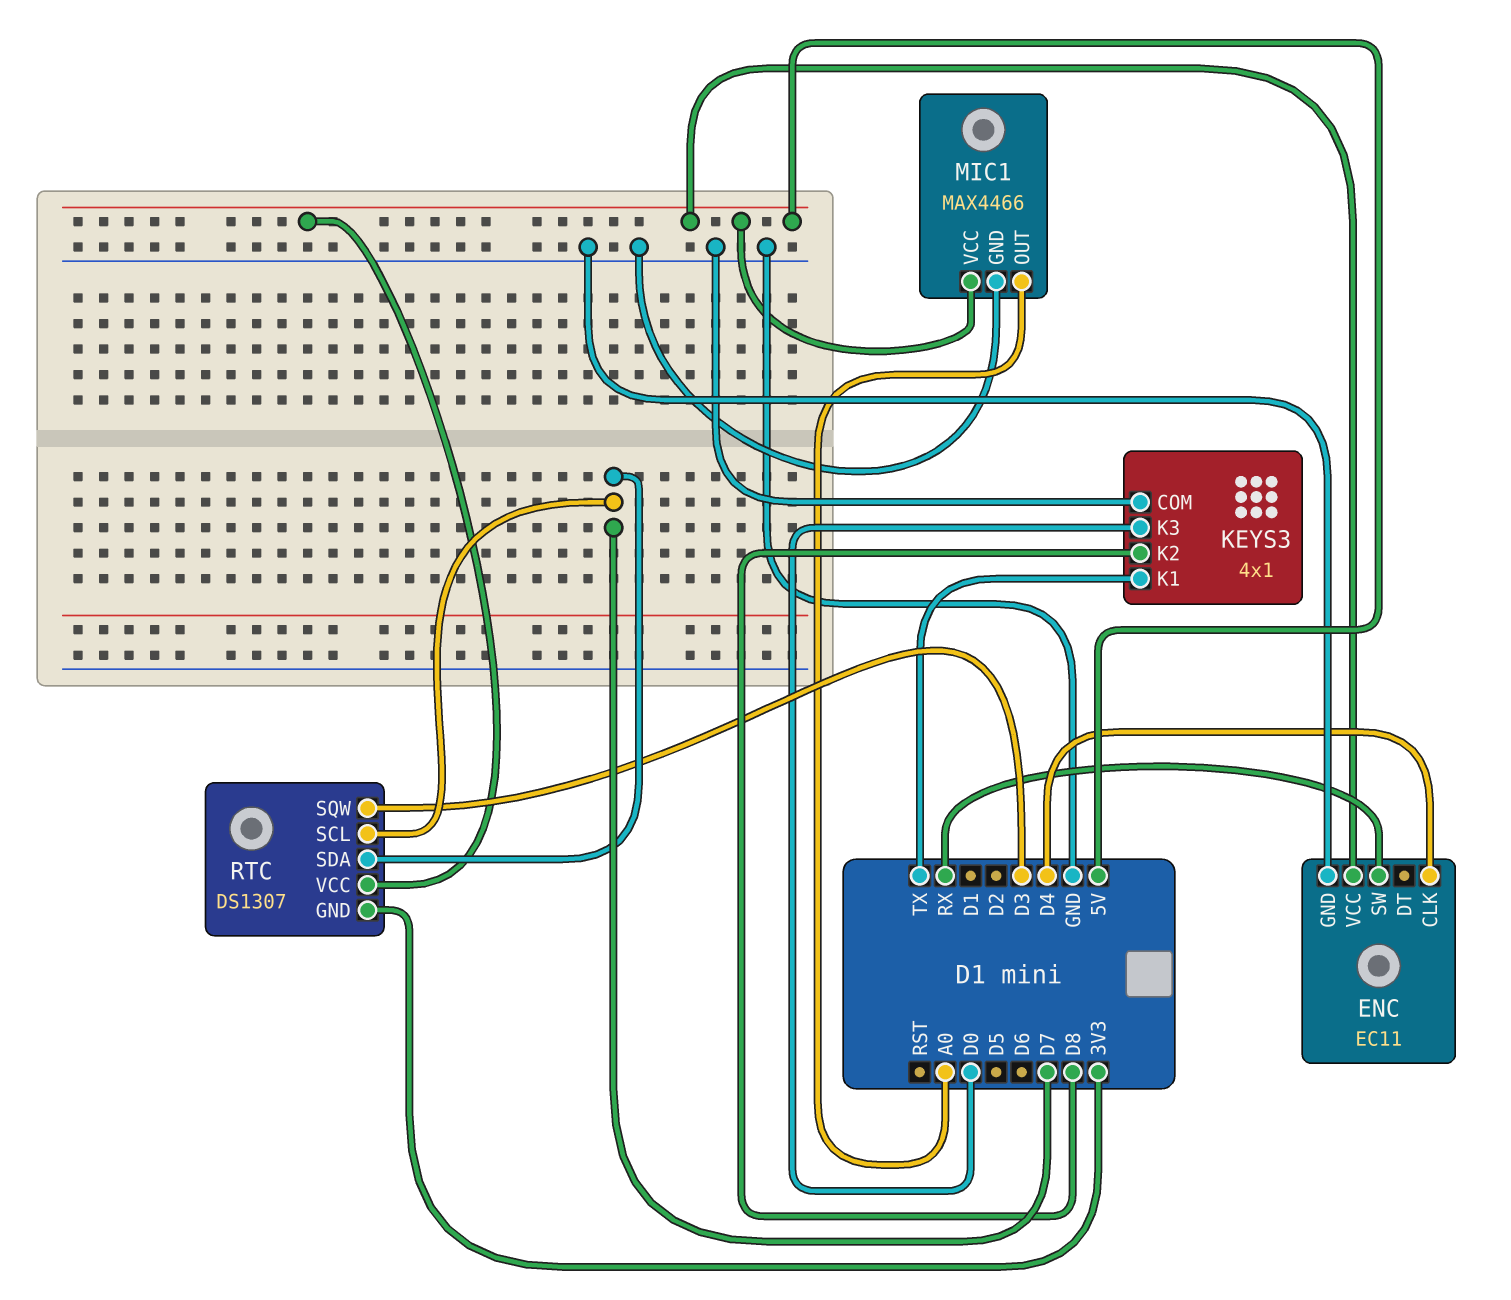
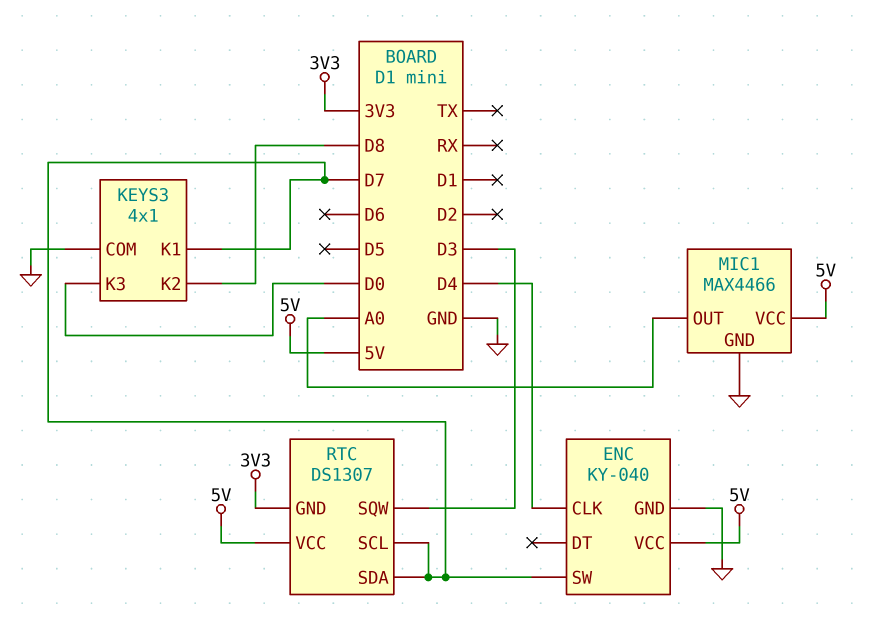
ENC: EC11 -> KY-040
ENC pin SW: RX -> D7
KEYS3 pin K1: TX -> D7

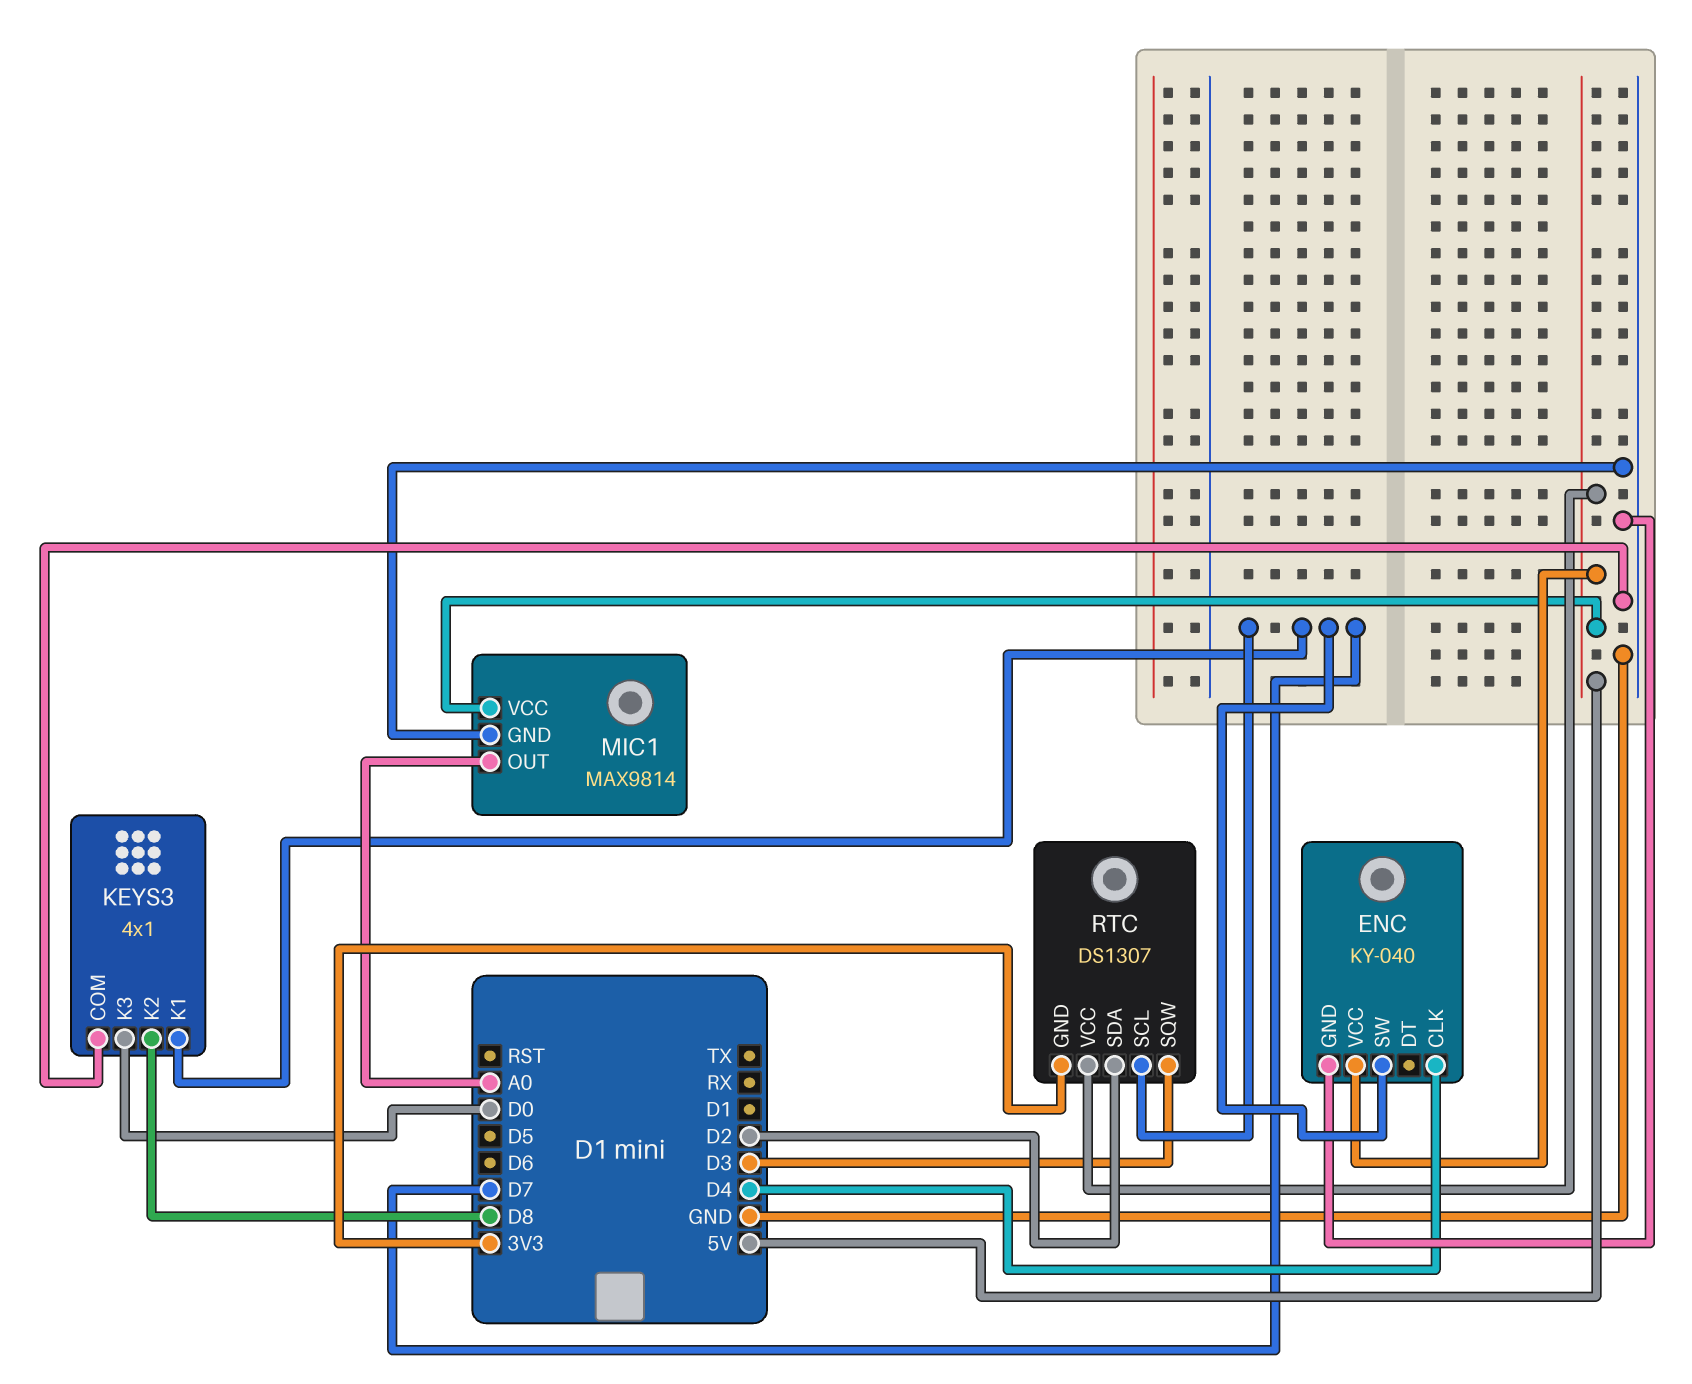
MIC1: MAX4466 -> MAX9814
RTC pin SDA: D7 -> D2

